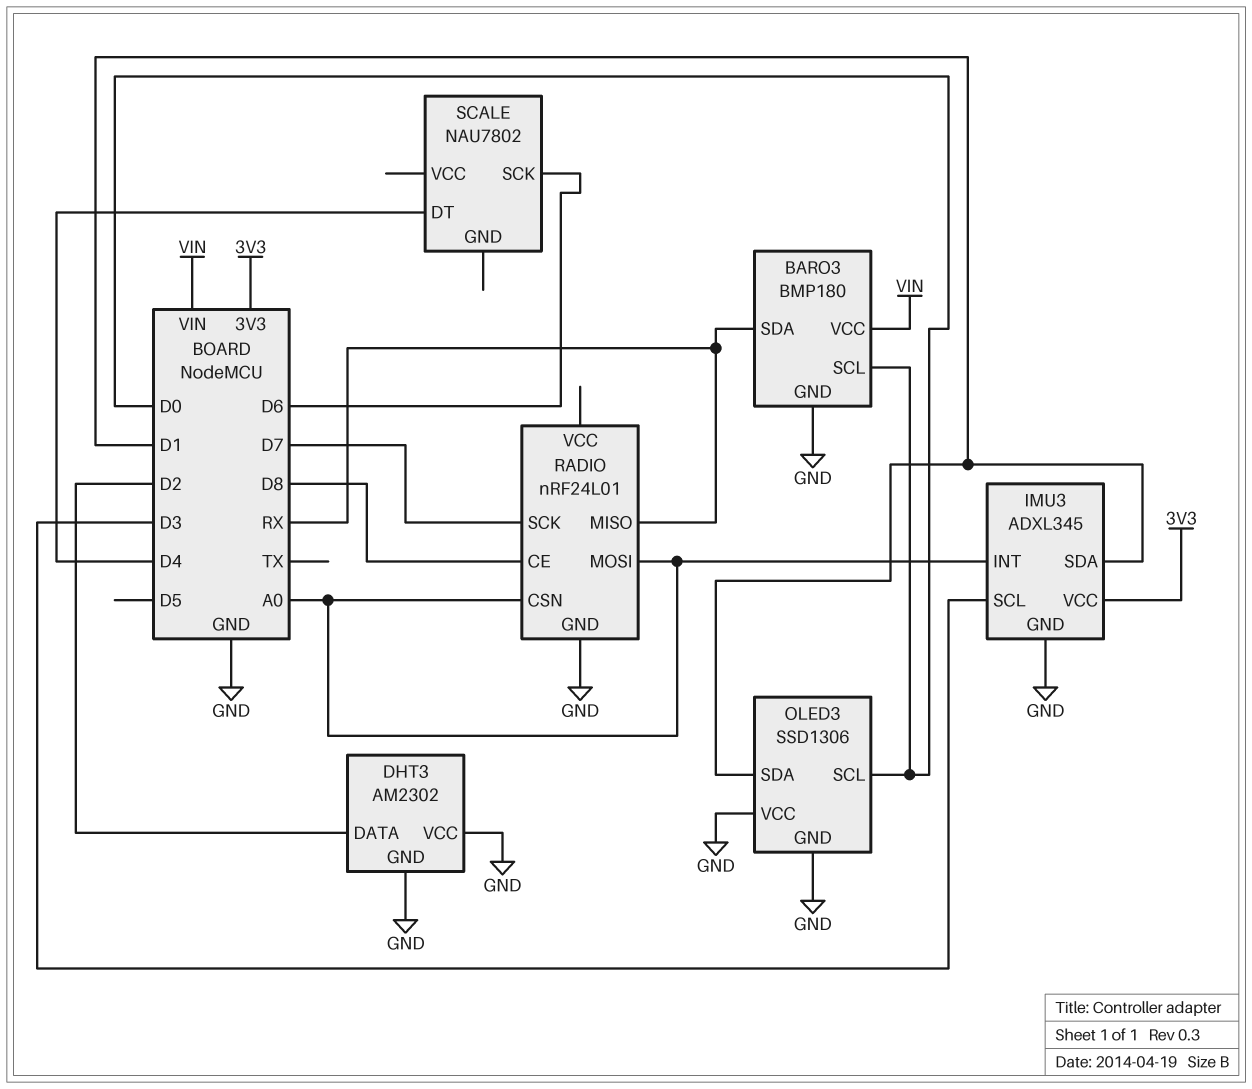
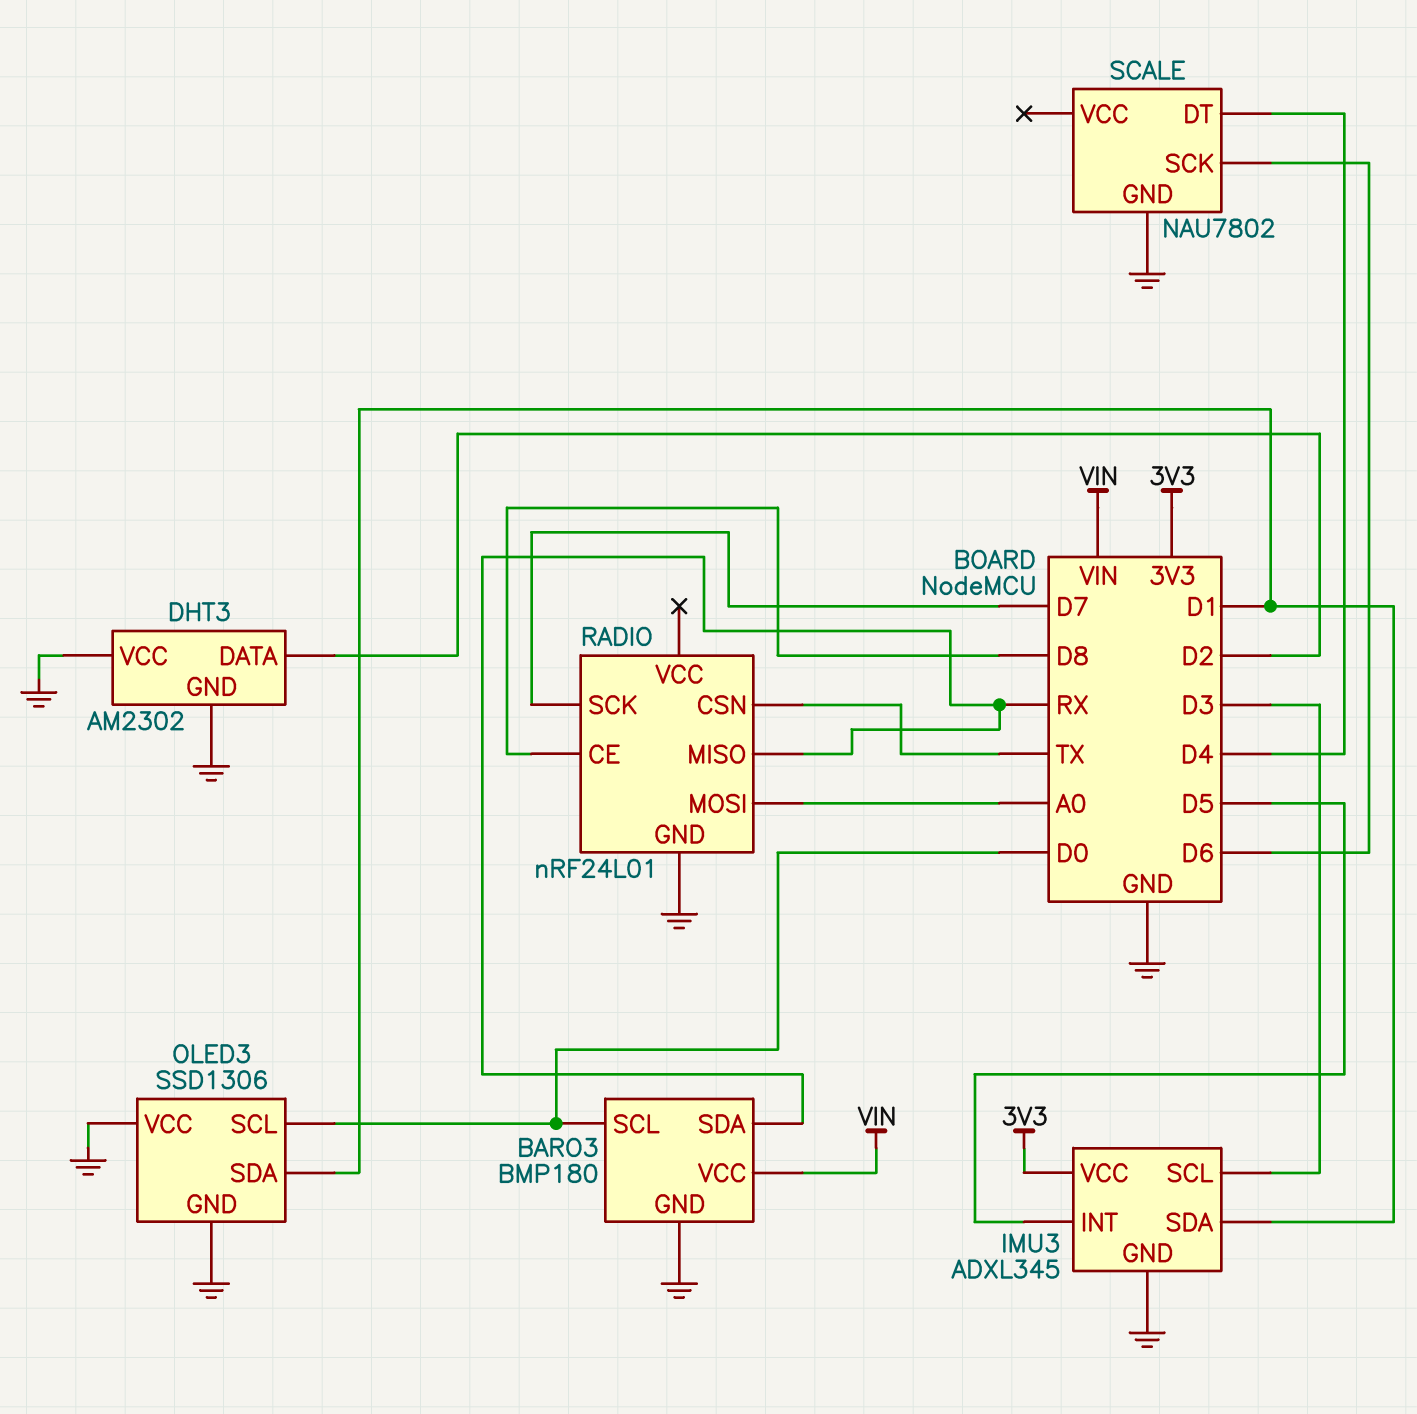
IMU3 pin INT: A0 -> D5
RADIO pin CSN: A0 -> TX
SCALE pin GND: none -> GND

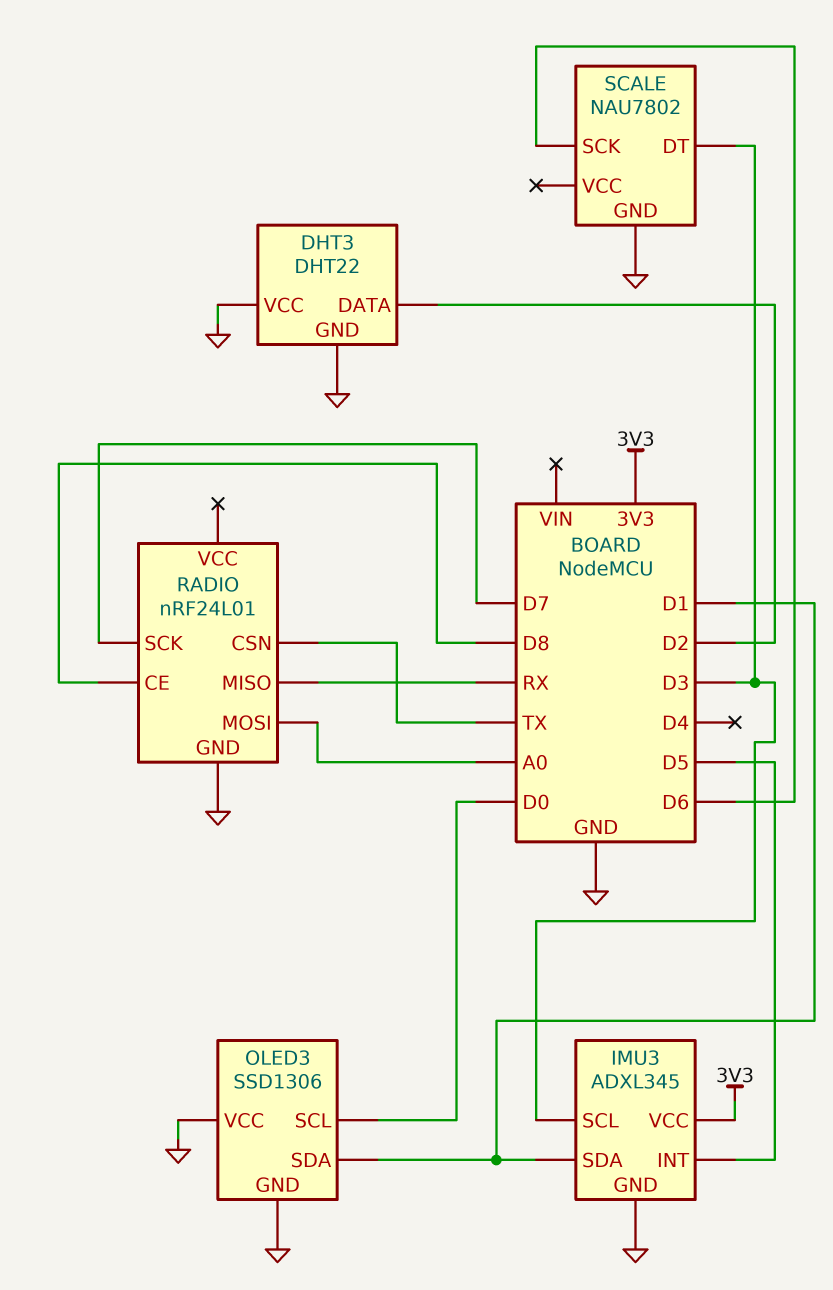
BARO3: BMP180 -> none
BARO3 pin GND: GND -> none
BARO3 pin SCL: D0 -> none
BARO3 pin SDA: RX -> none
BARO3 pin VCC: VIN -> none
DHT3: AM2302 -> DHT22
SCALE pin DT: D4 -> D3

